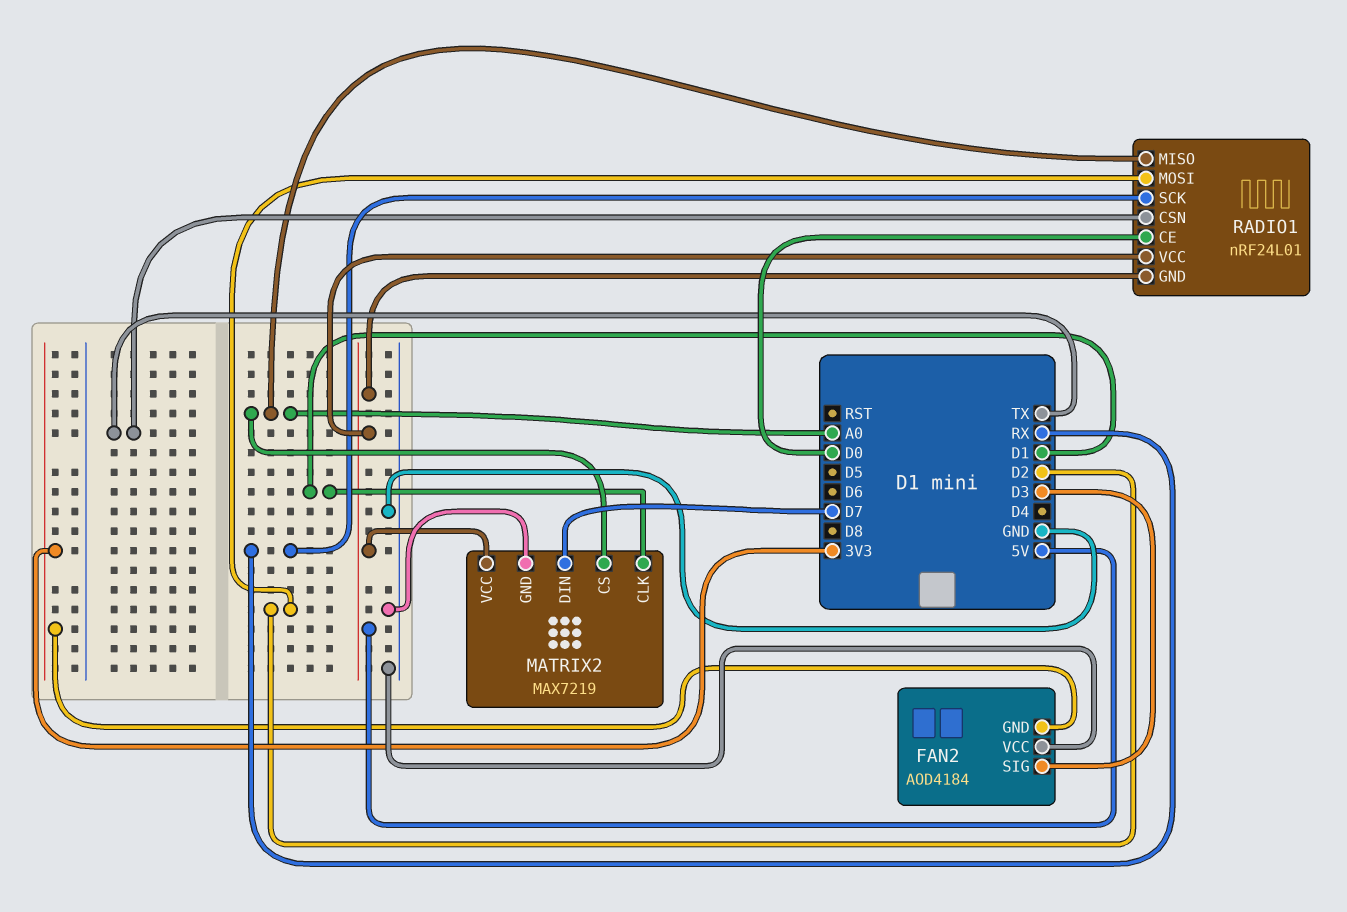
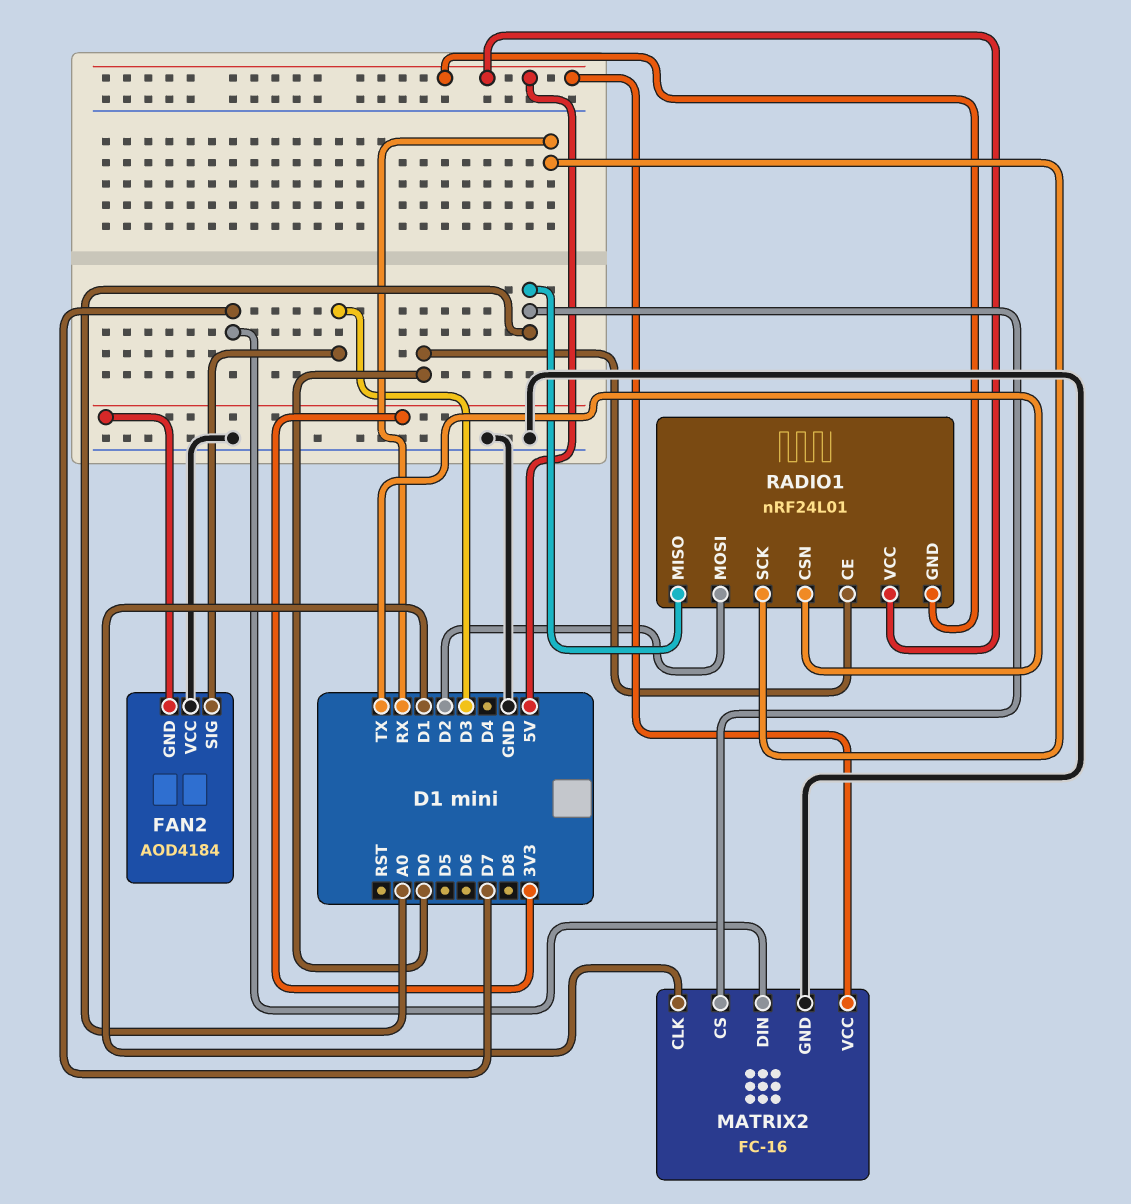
MATRIX2: MAX7219 -> FC-16

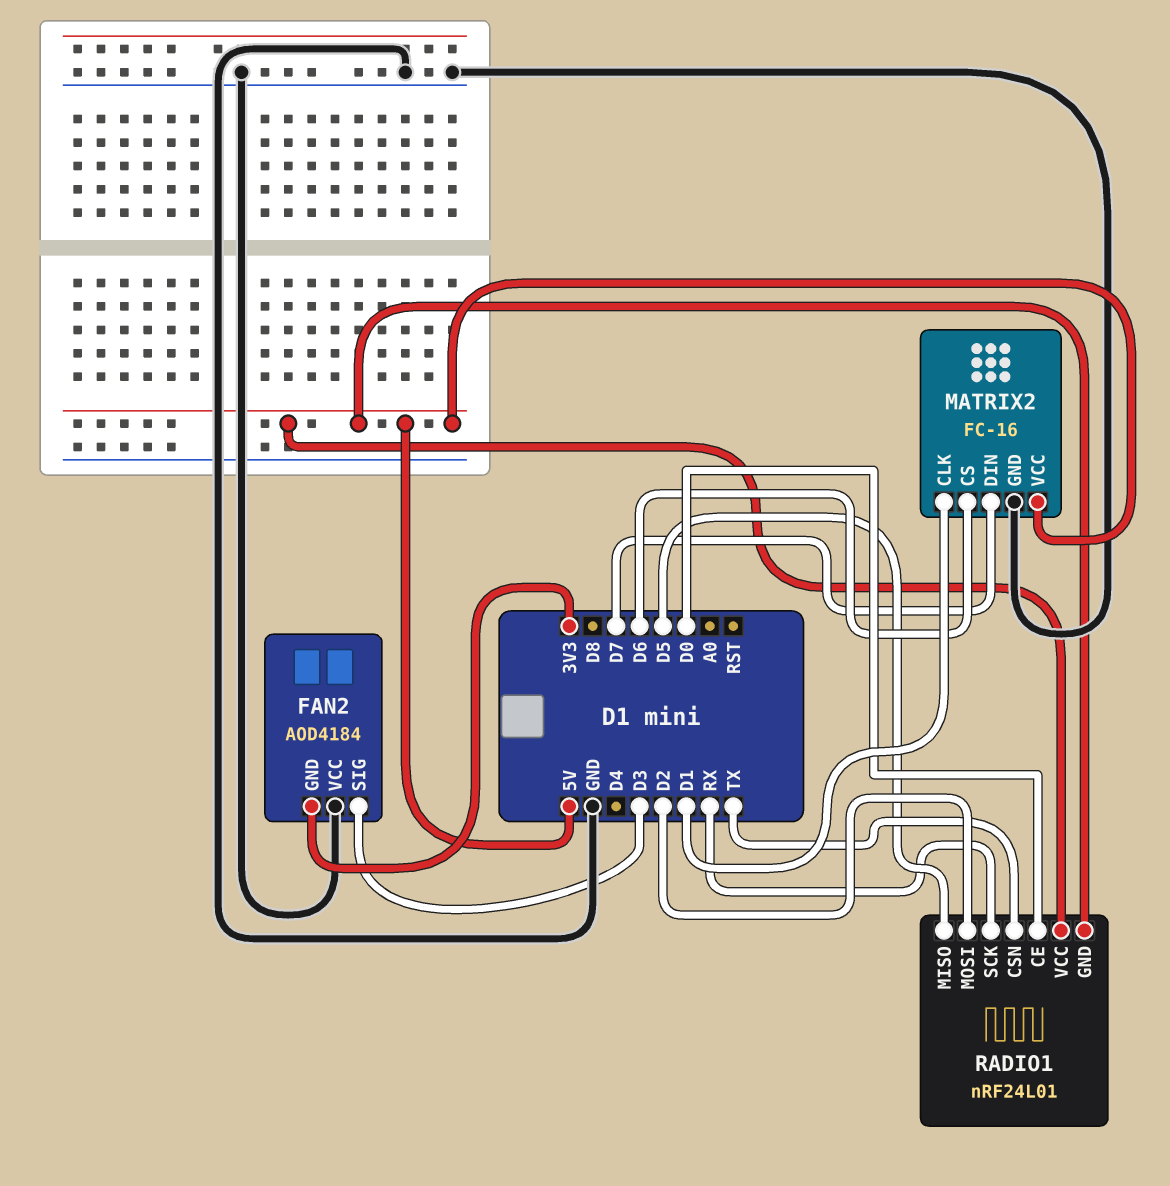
MATRIX2 pin CS: A0 -> D6
RADIO1 pin MISO: A0 -> D5

